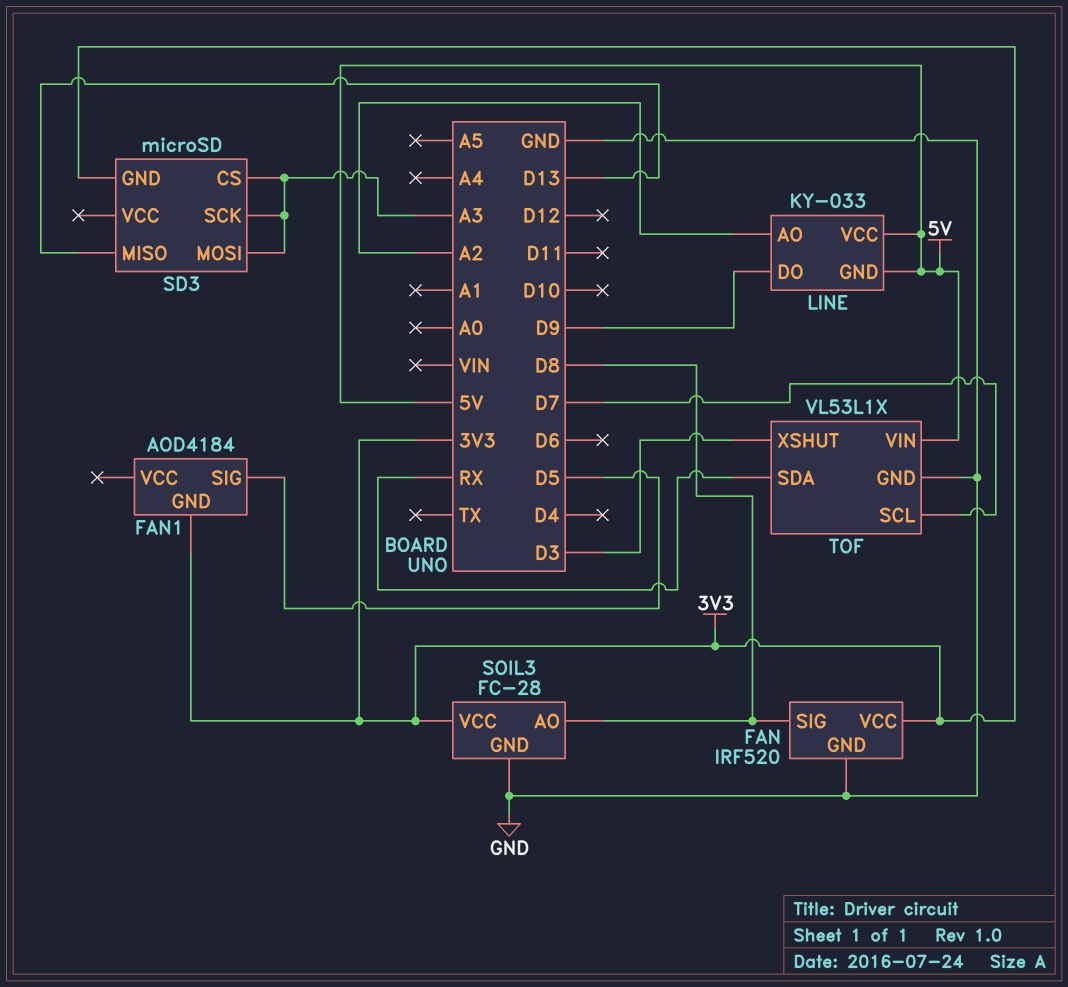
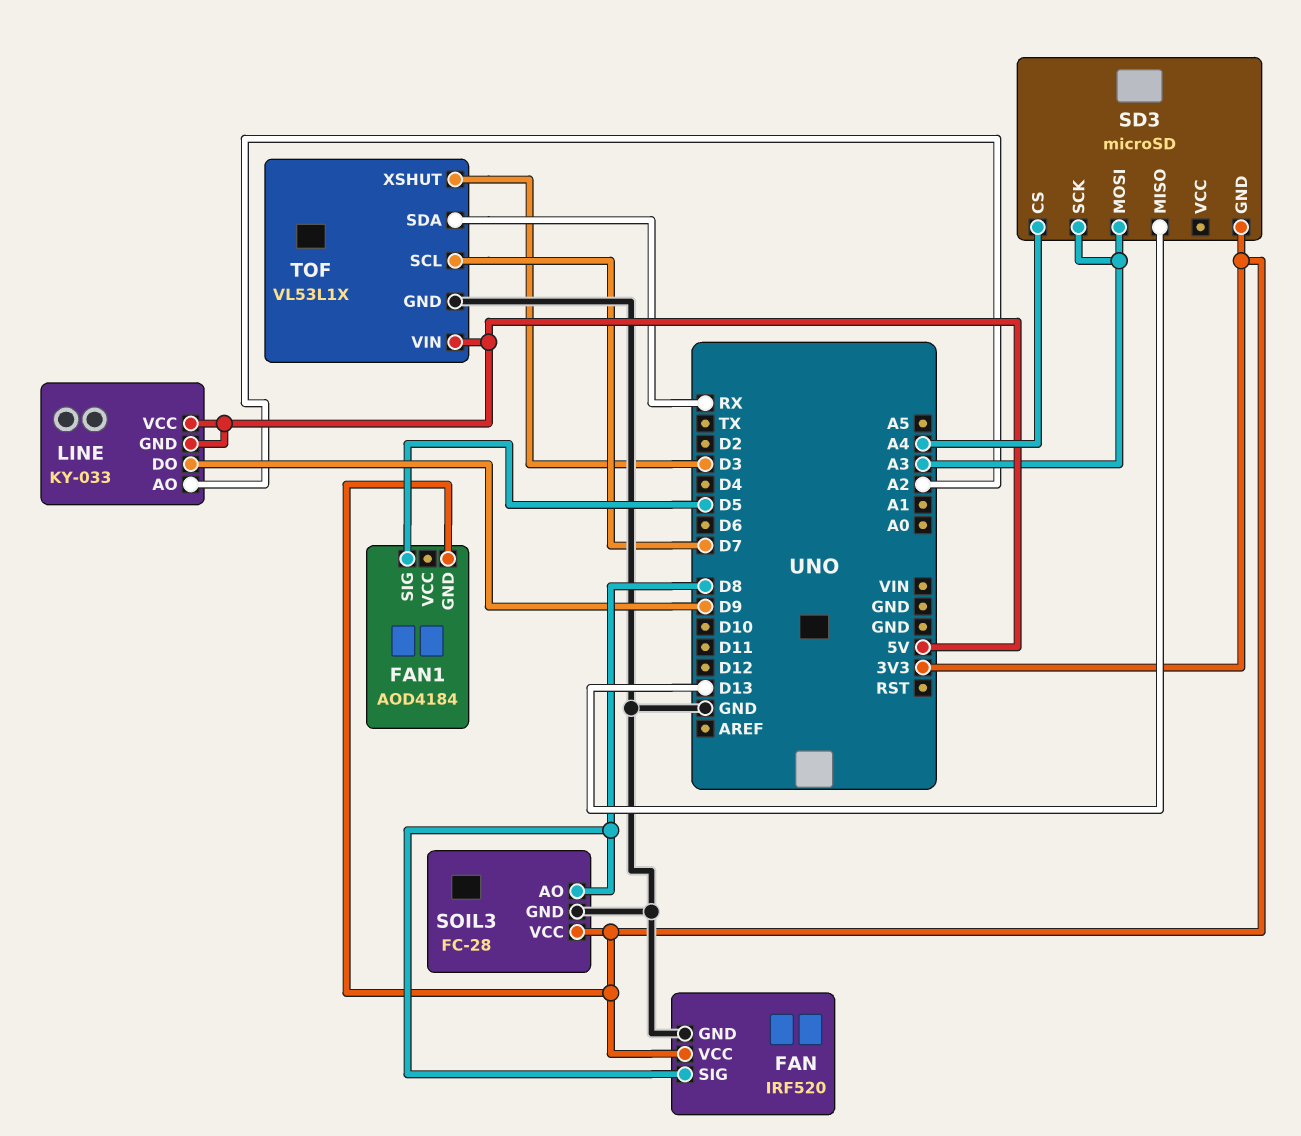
SD3 pin CS: A3 -> A4

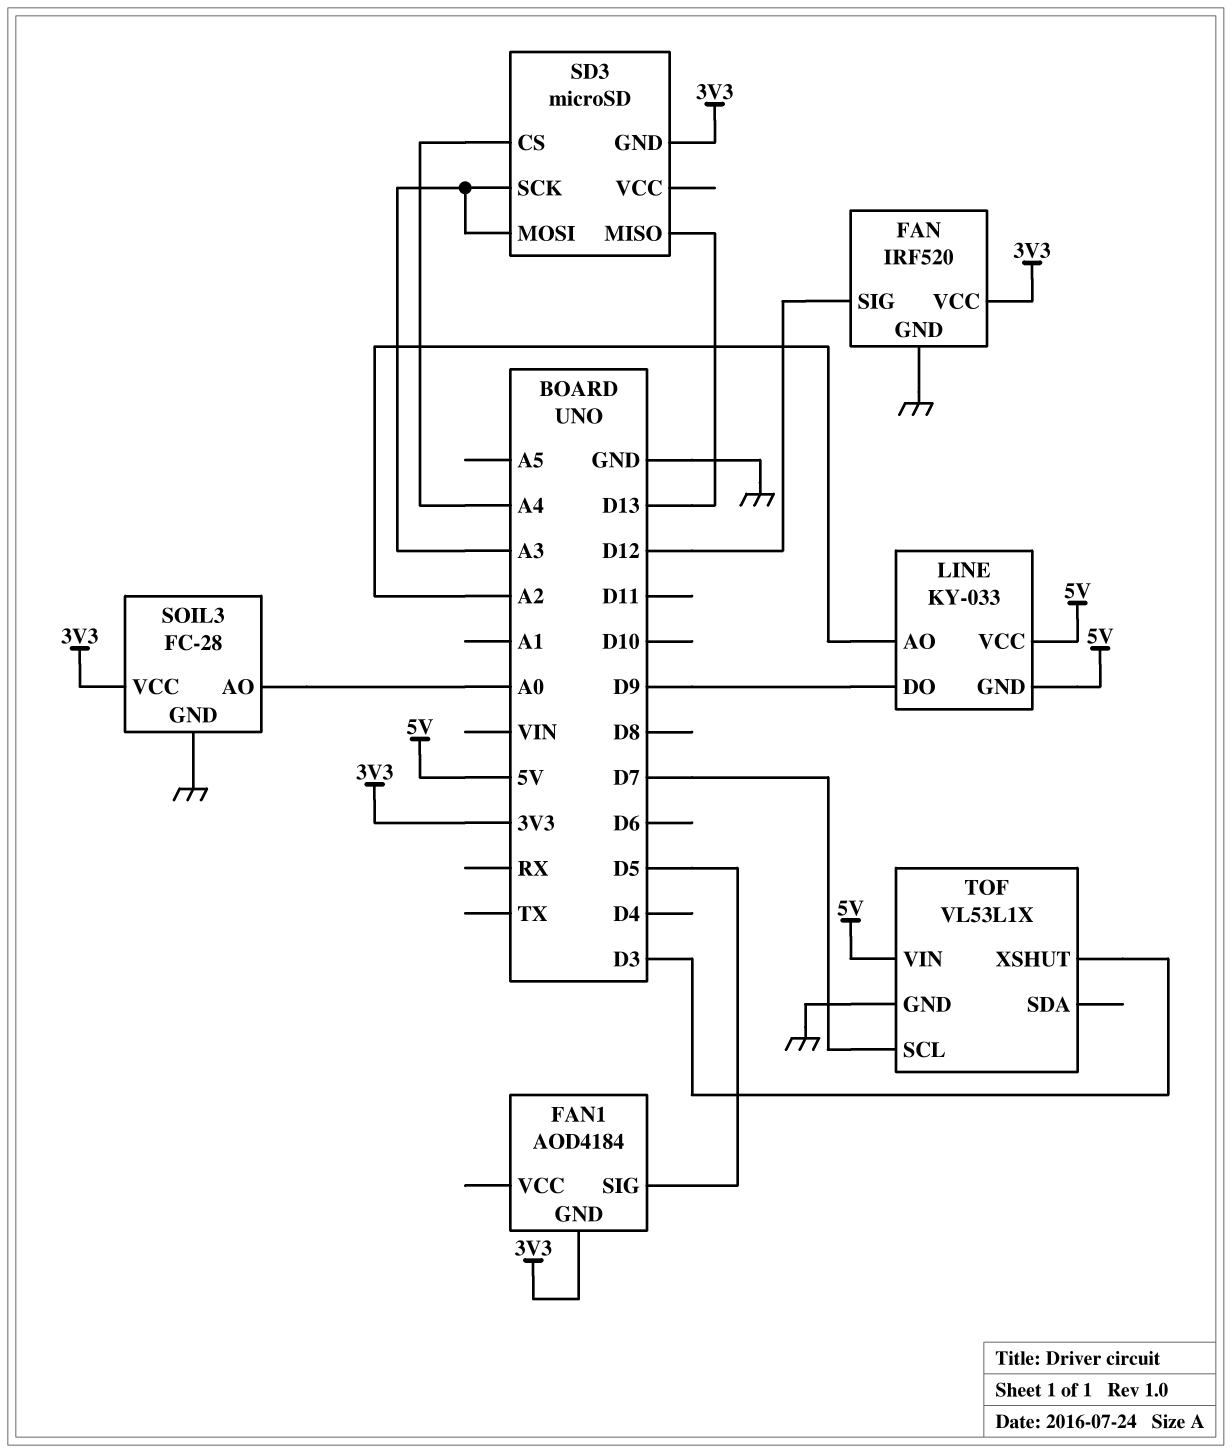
FAN pin SIG: D8 -> D12
SOIL3 pin AO: D8 -> A0
TOF pin SDA: RX -> none

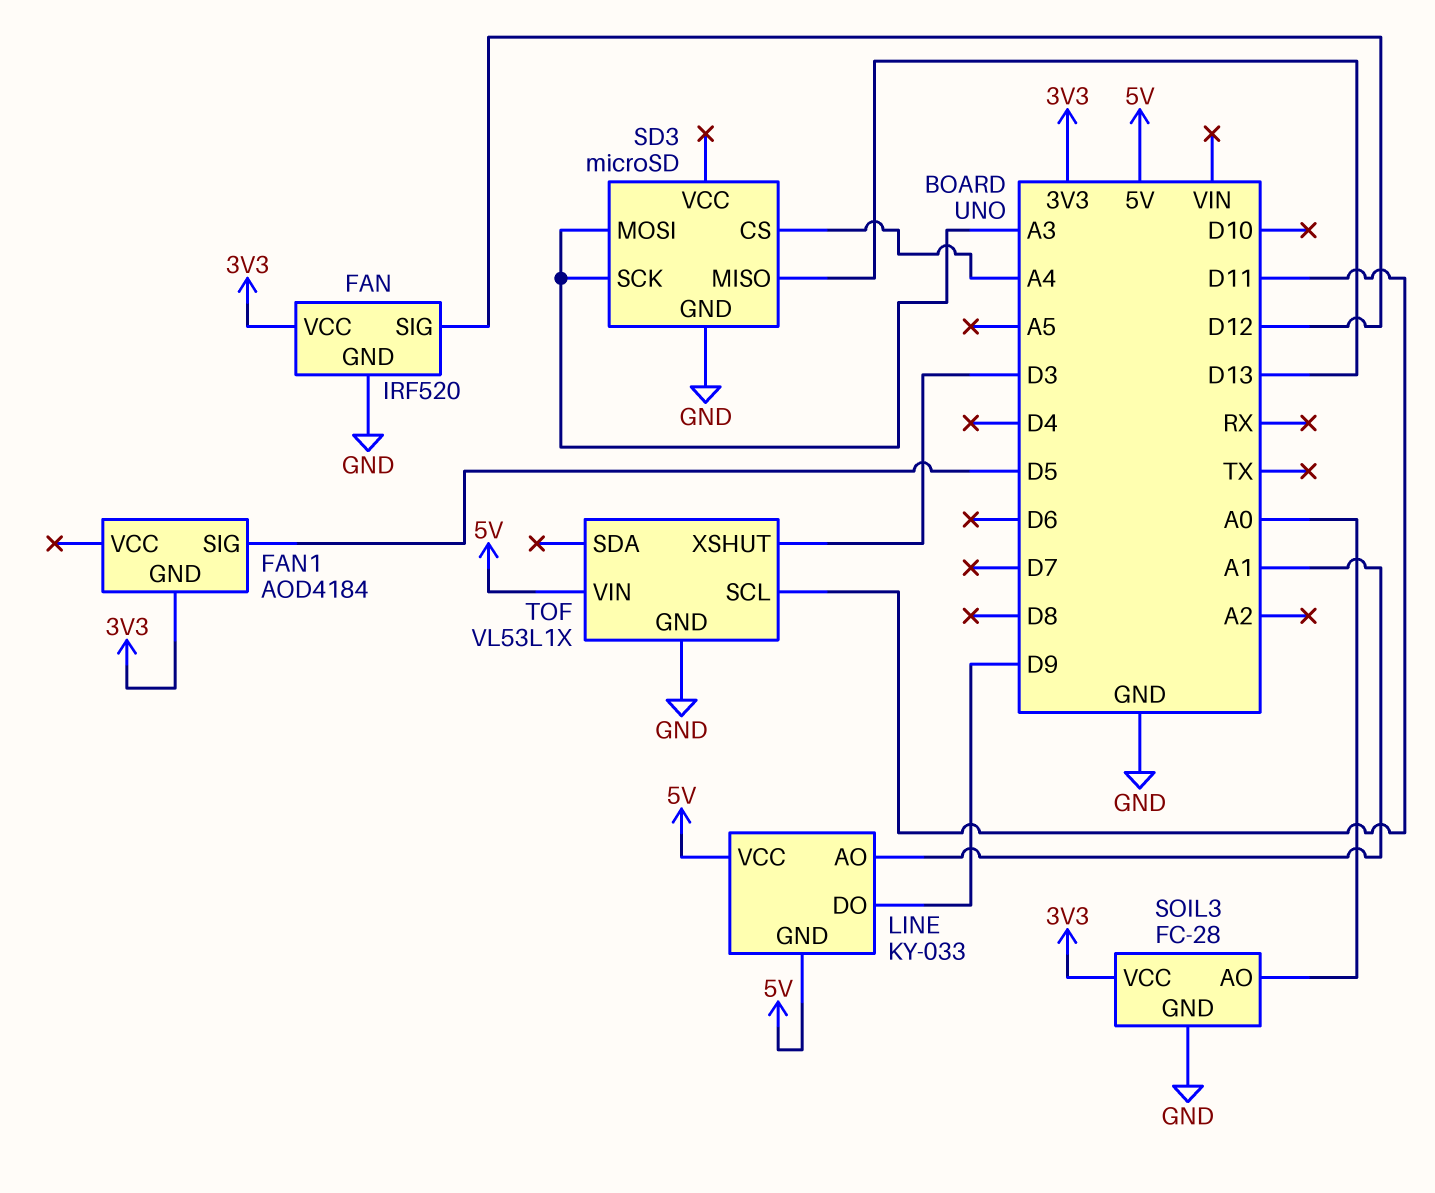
LINE pin AO: A2 -> A1
SD3 pin GND: 3V3 -> GND
TOF pin SCL: D7 -> D11

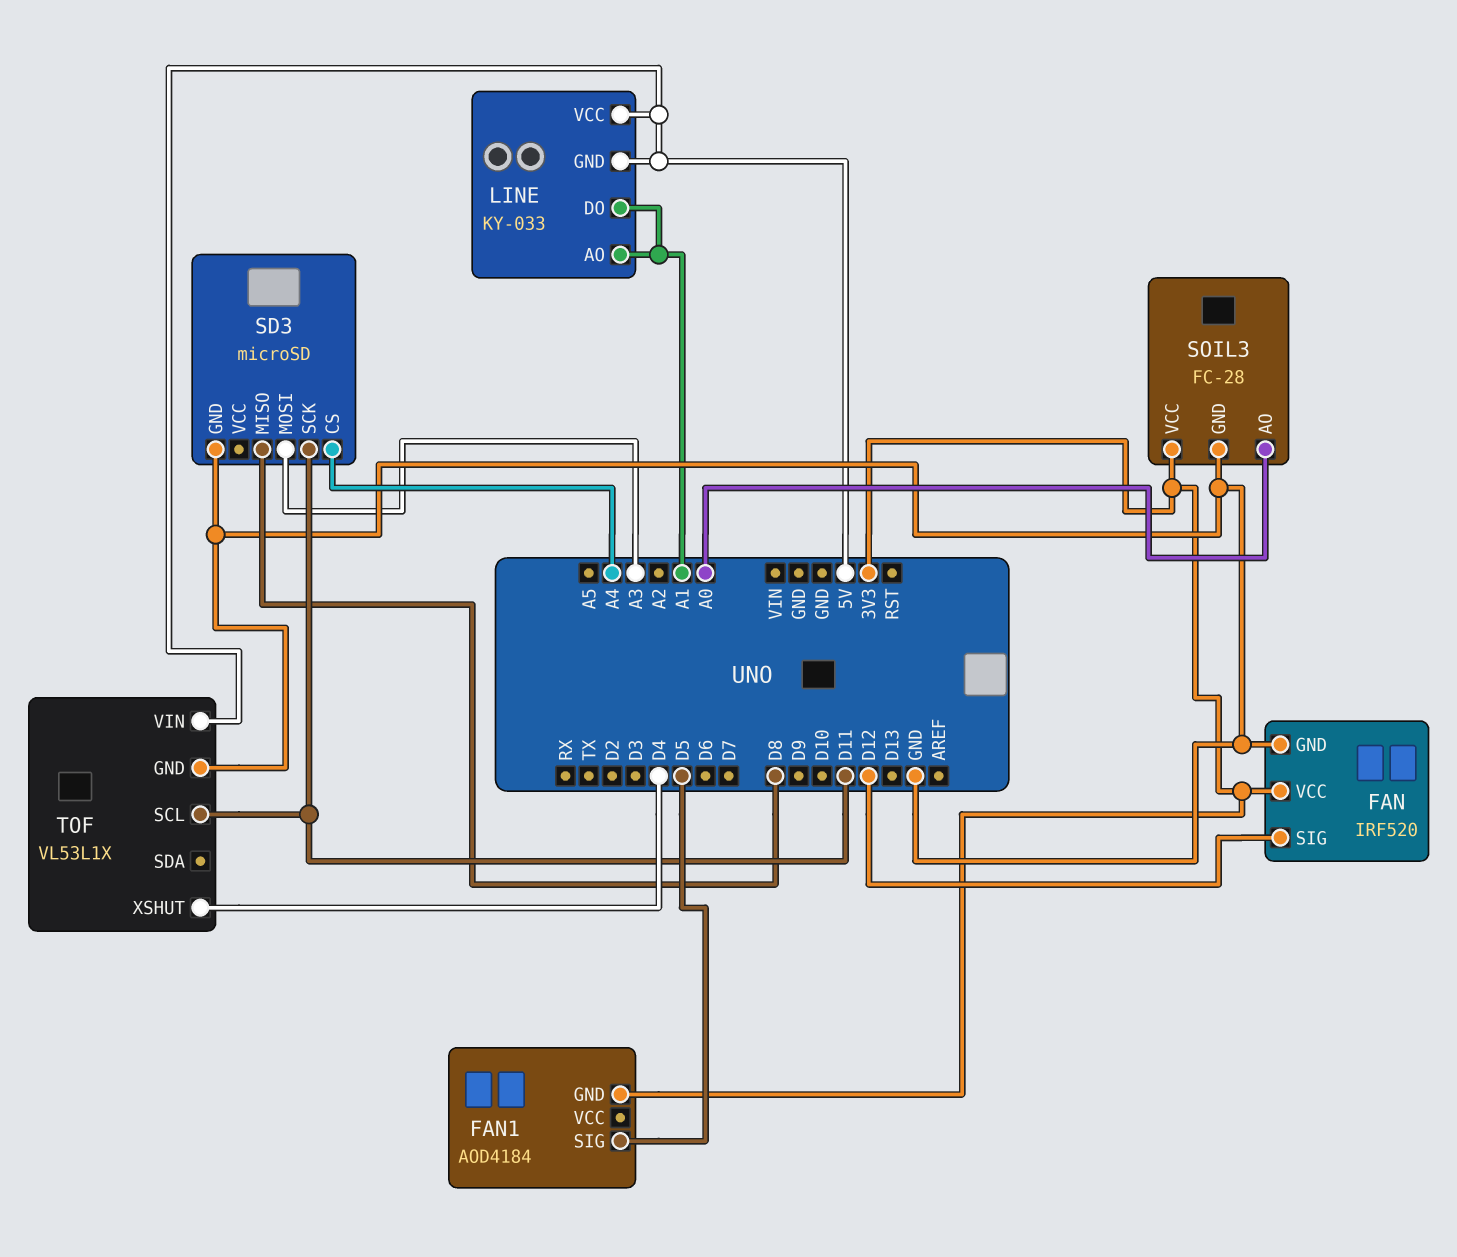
LINE pin DO: D9 -> A1
SD3 pin MISO: D13 -> D8
SD3 pin SCK: A3 -> D11
TOF pin XSHUT: D3 -> D4

